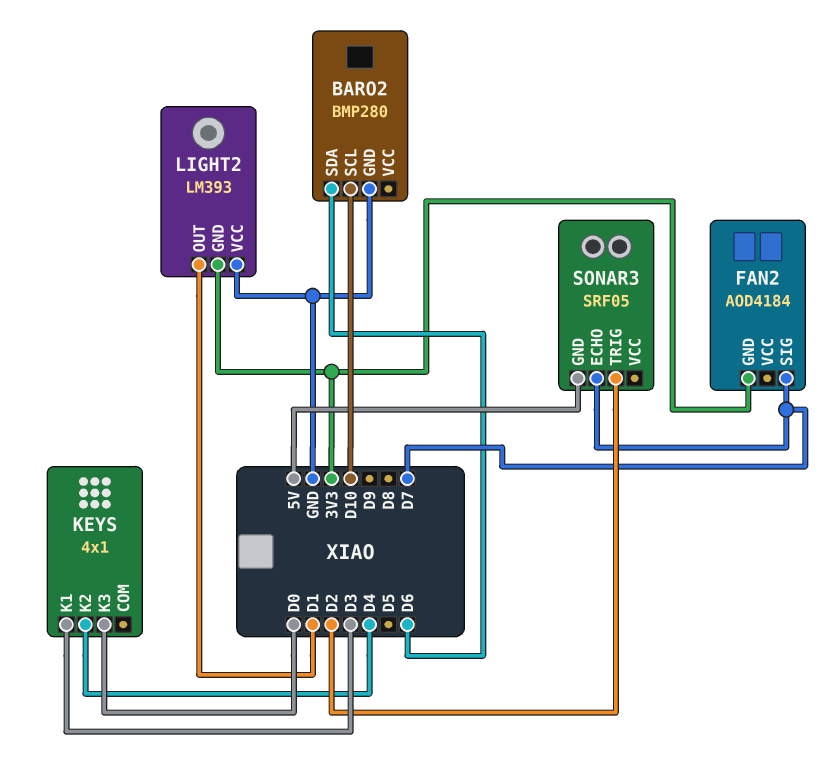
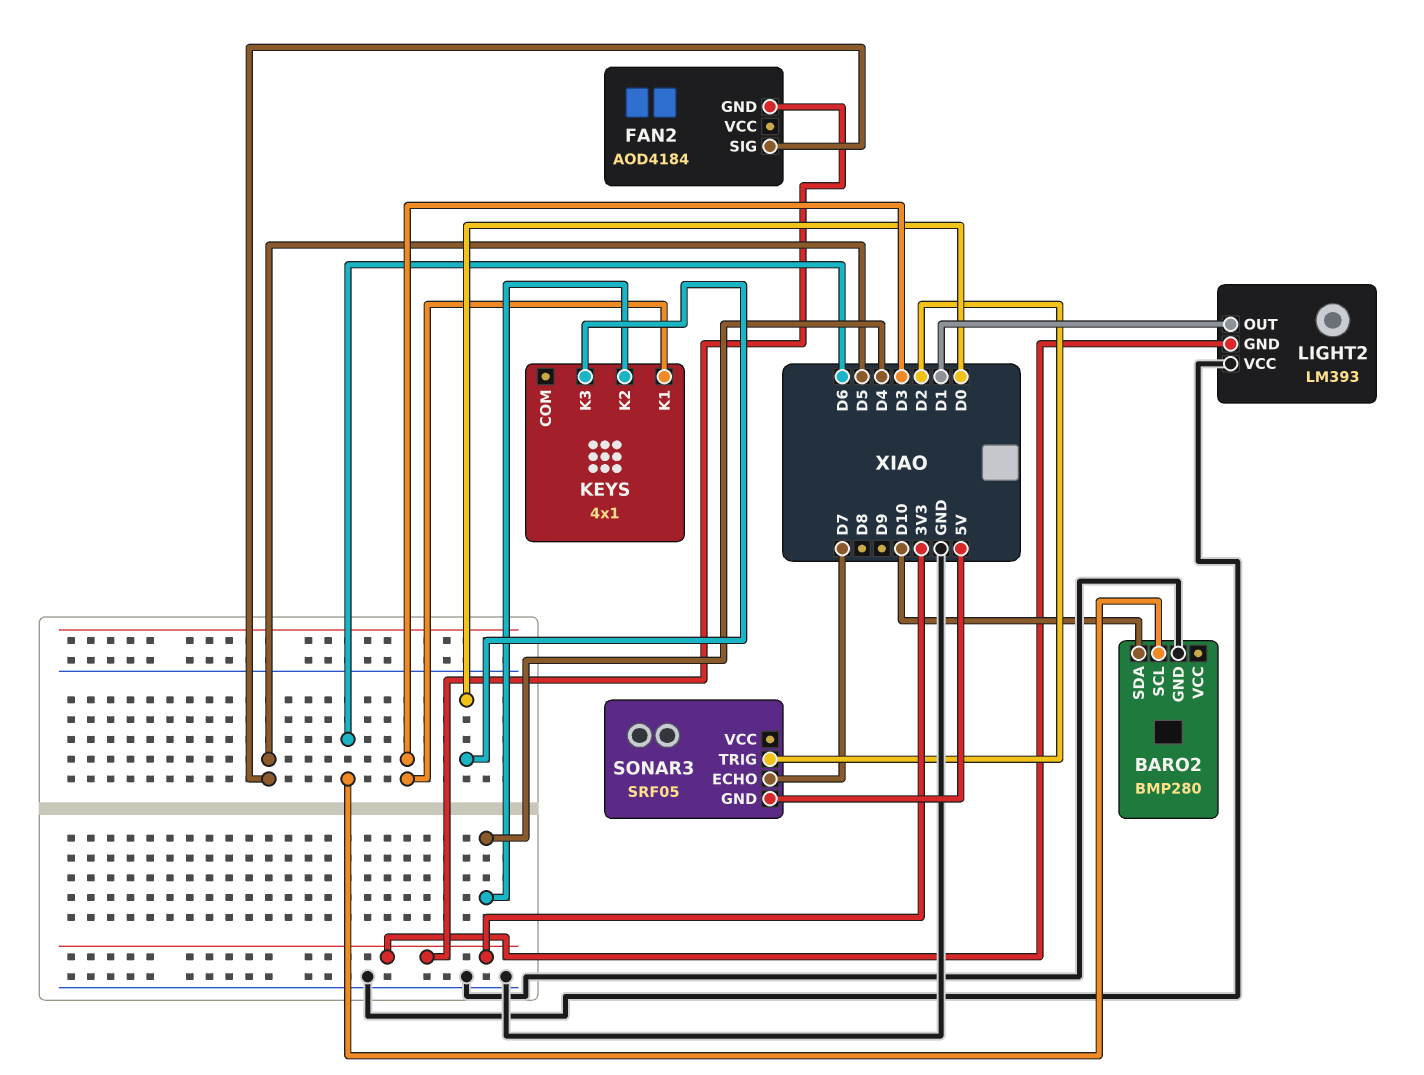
BARO2 pin SCL: D10 -> D6
BARO2 pin SDA: D6 -> D10
FAN2 pin SIG: D7 -> D5

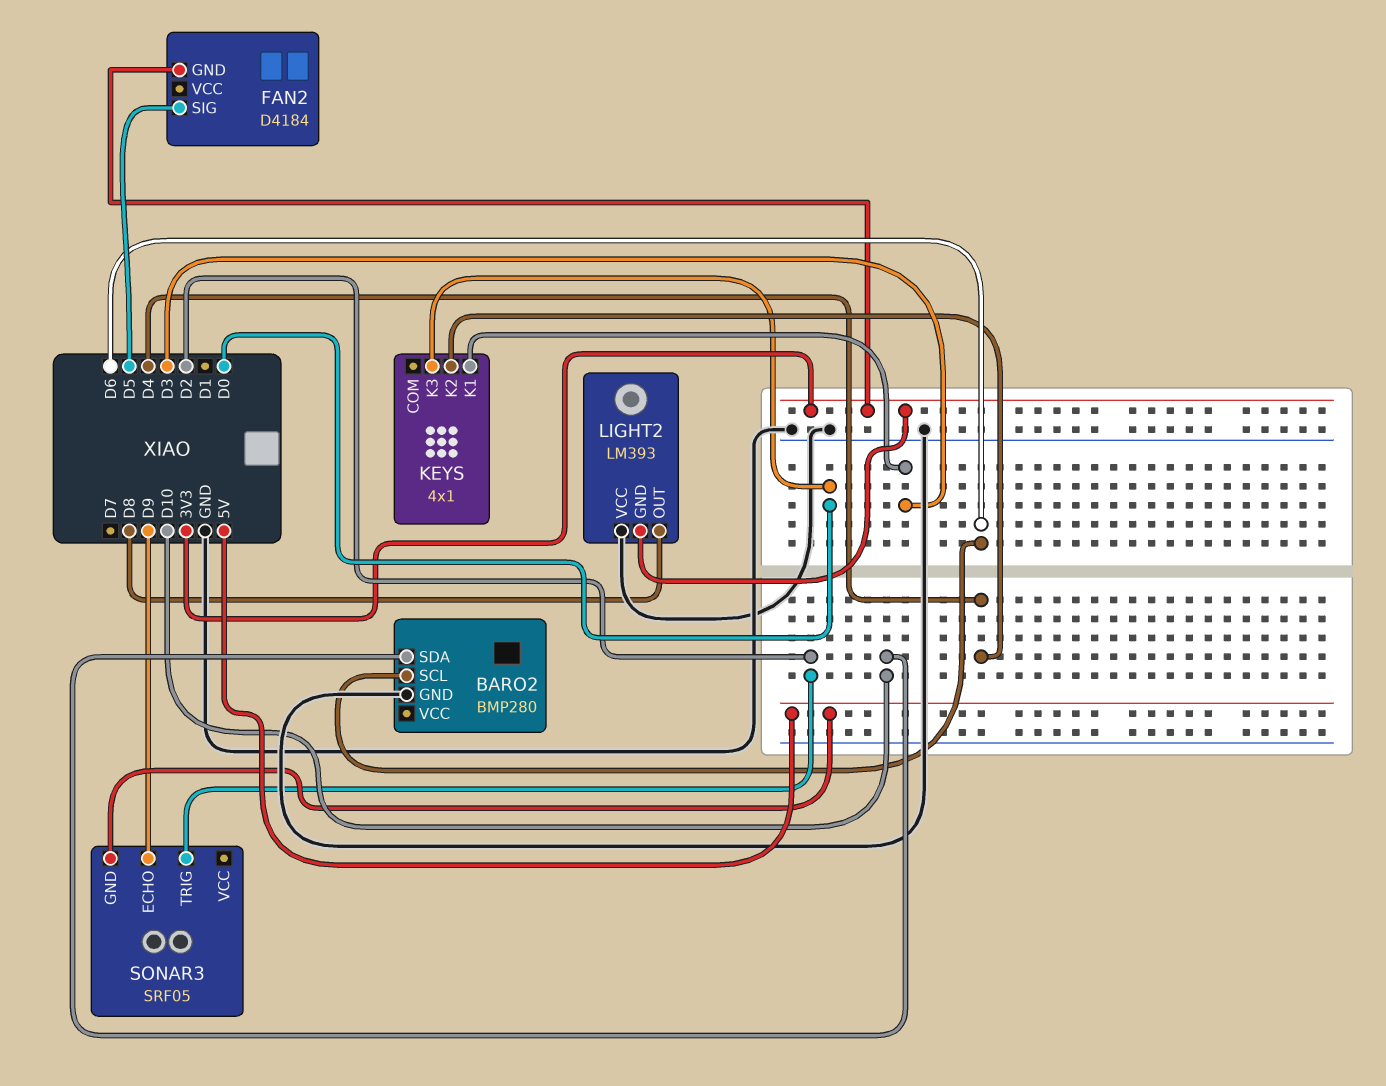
FAN2: AOD4184 -> D4184
LIGHT2 pin OUT: D1 -> D8
SONAR3 pin ECHO: D7 -> D9

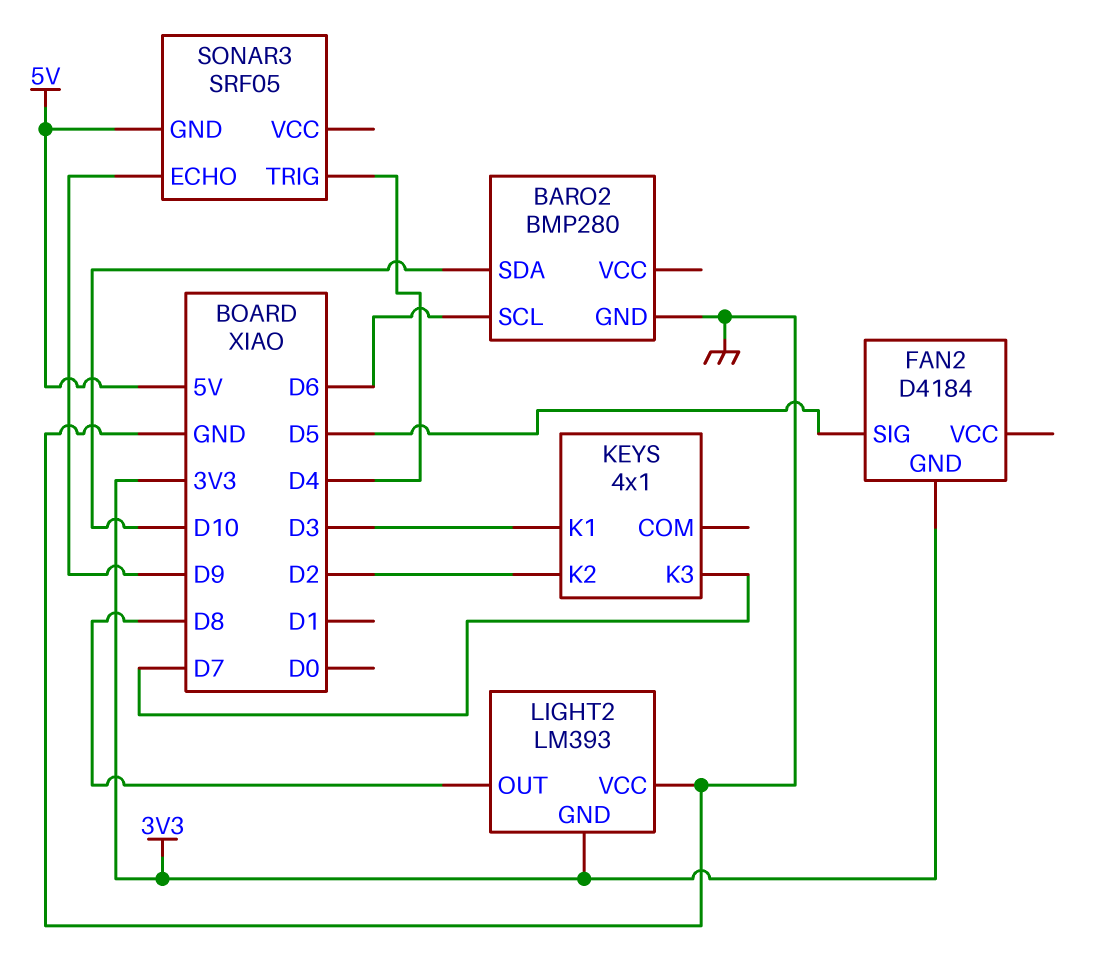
KEYS pin K2: D4 -> D2
KEYS pin K3: D0 -> D7
SONAR3 pin TRIG: D2 -> D4

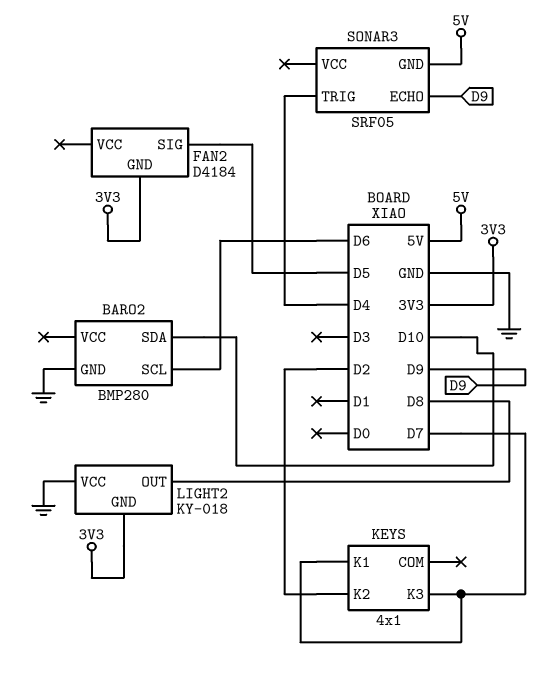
KEYS pin K1: D3 -> D7
LIGHT2: LM393 -> KY-018

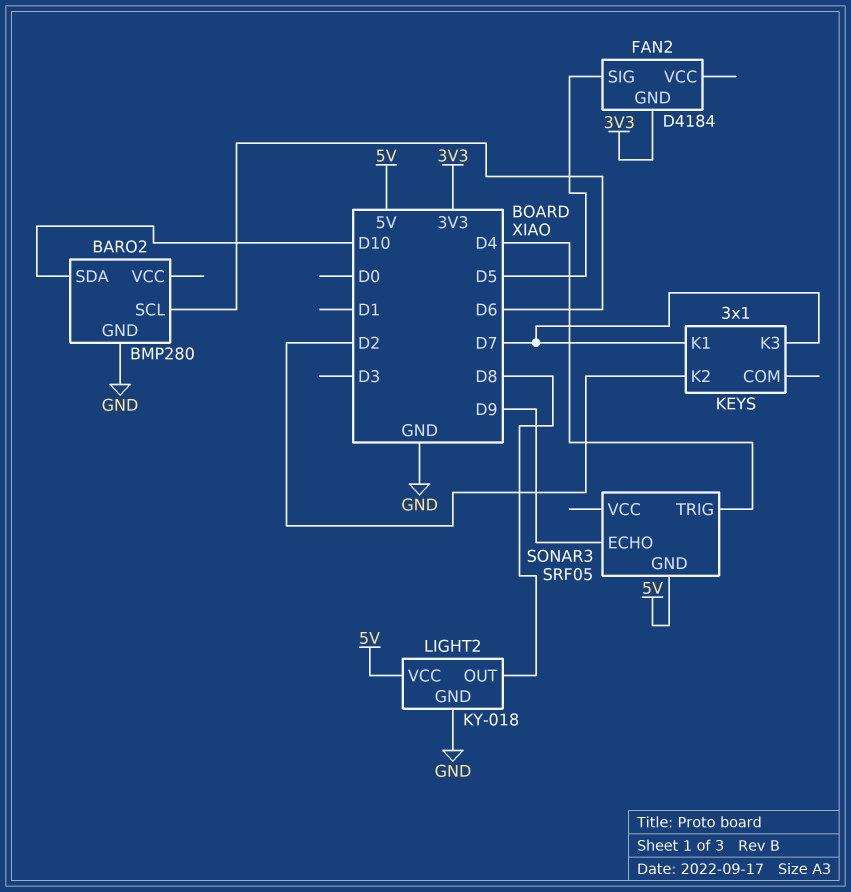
KEYS: 4x1 -> 3x1
LIGHT2 pin GND: 3V3 -> GND
LIGHT2 pin VCC: GND -> 5V

